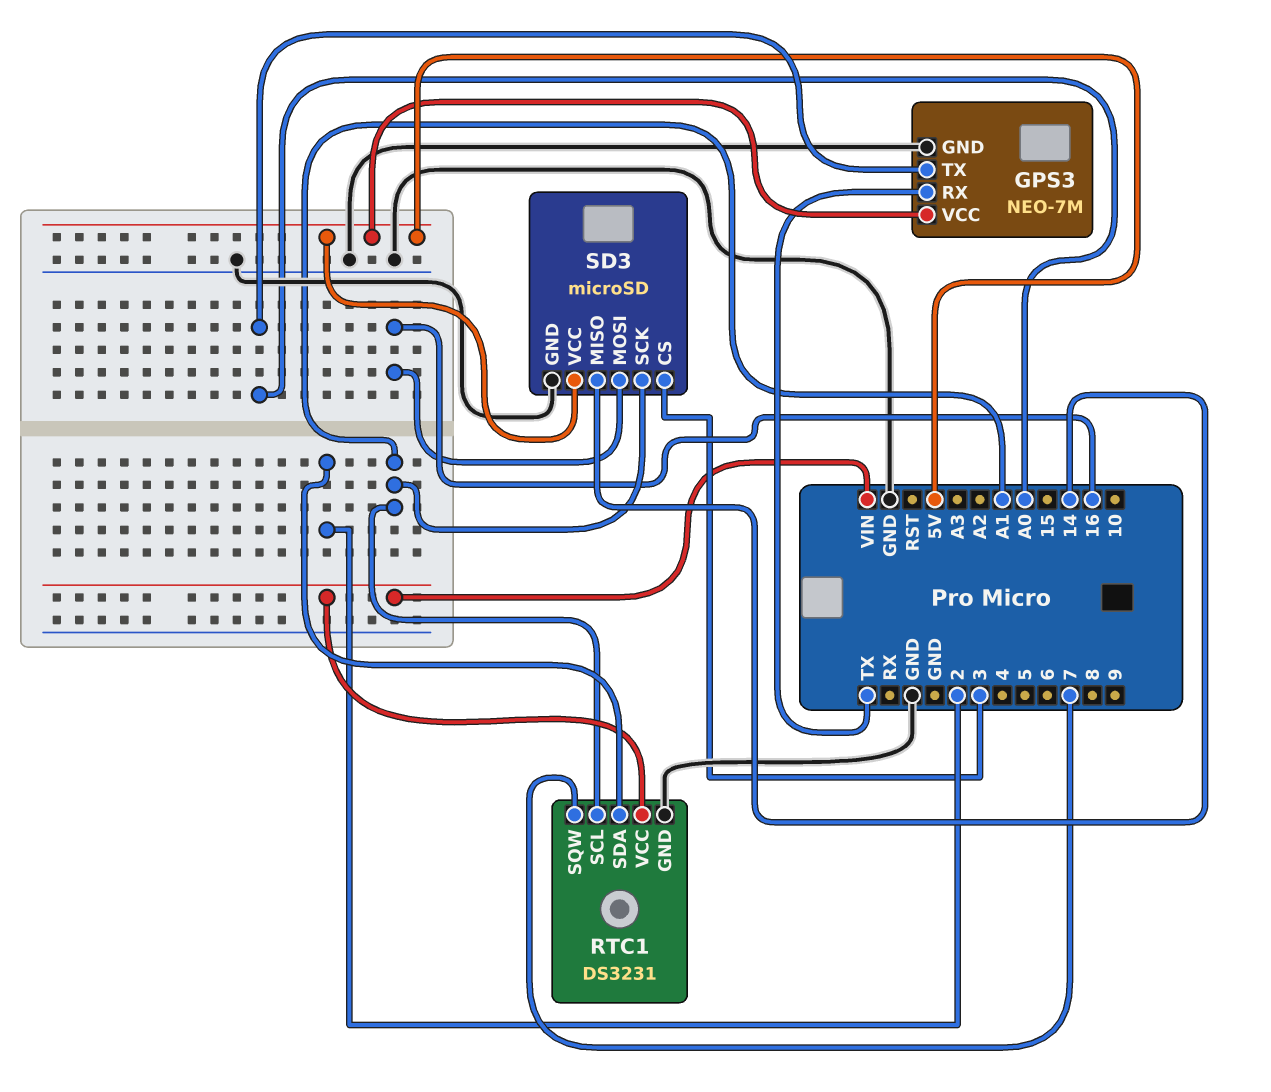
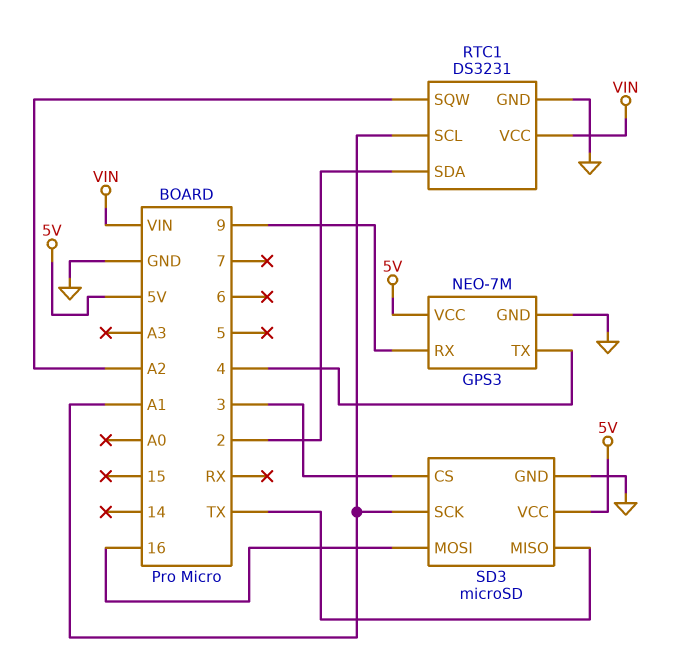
GPS3 pin RX: TX -> 9
GPS3 pin TX: A0 -> 4
RTC1 pin SQW: 7 -> A2
SD3 pin MISO: 14 -> TX

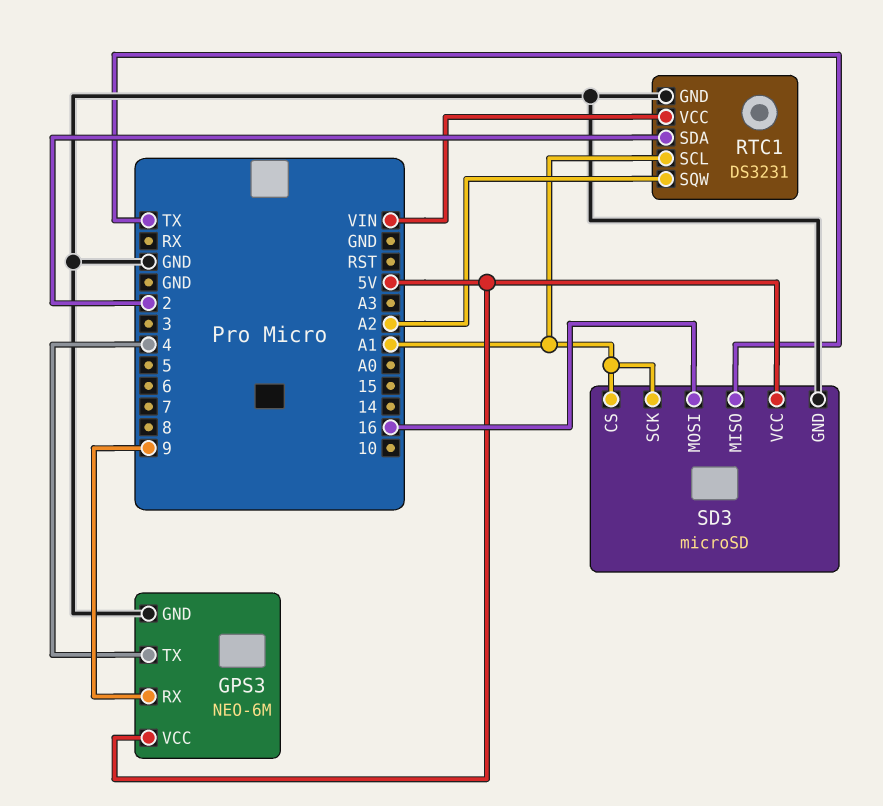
GPS3: NEO-7M -> NEO-6M
SD3 pin CS: 3 -> A1

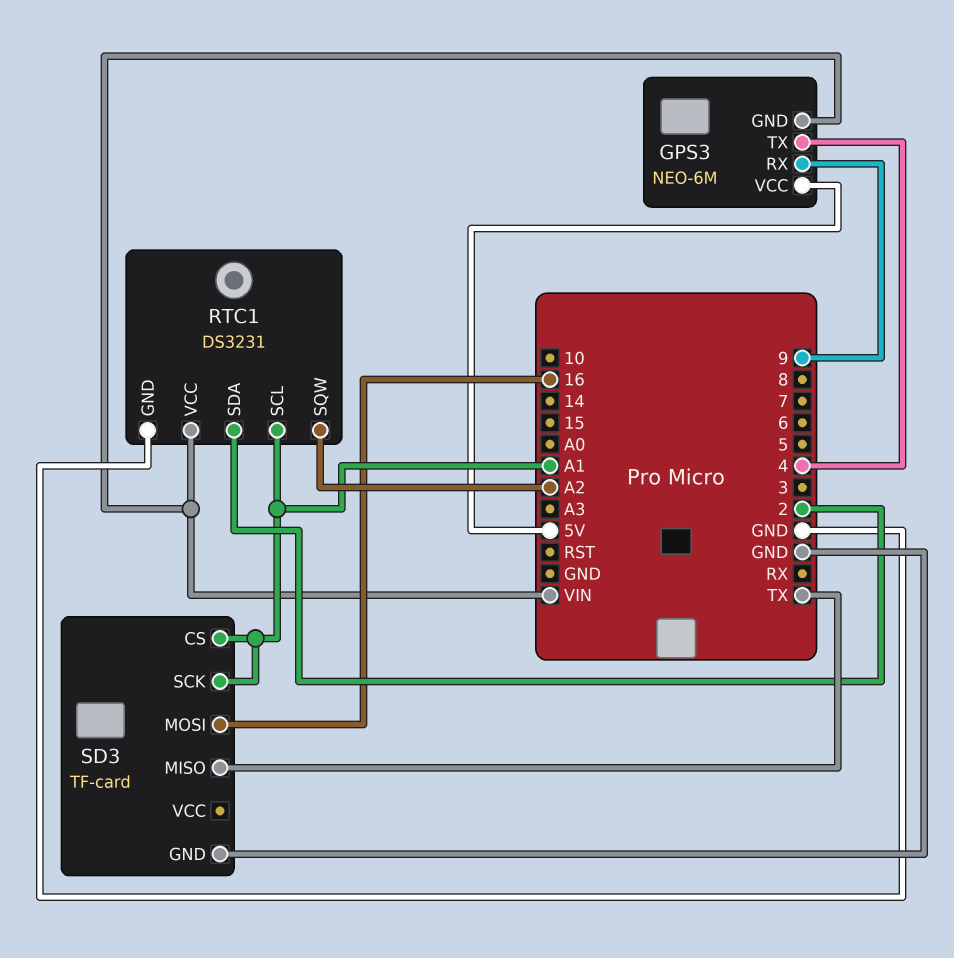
GPS3 pin GND: GND -> VIN
SD3: microSD -> TF-card
SD3 pin VCC: 5V -> none

